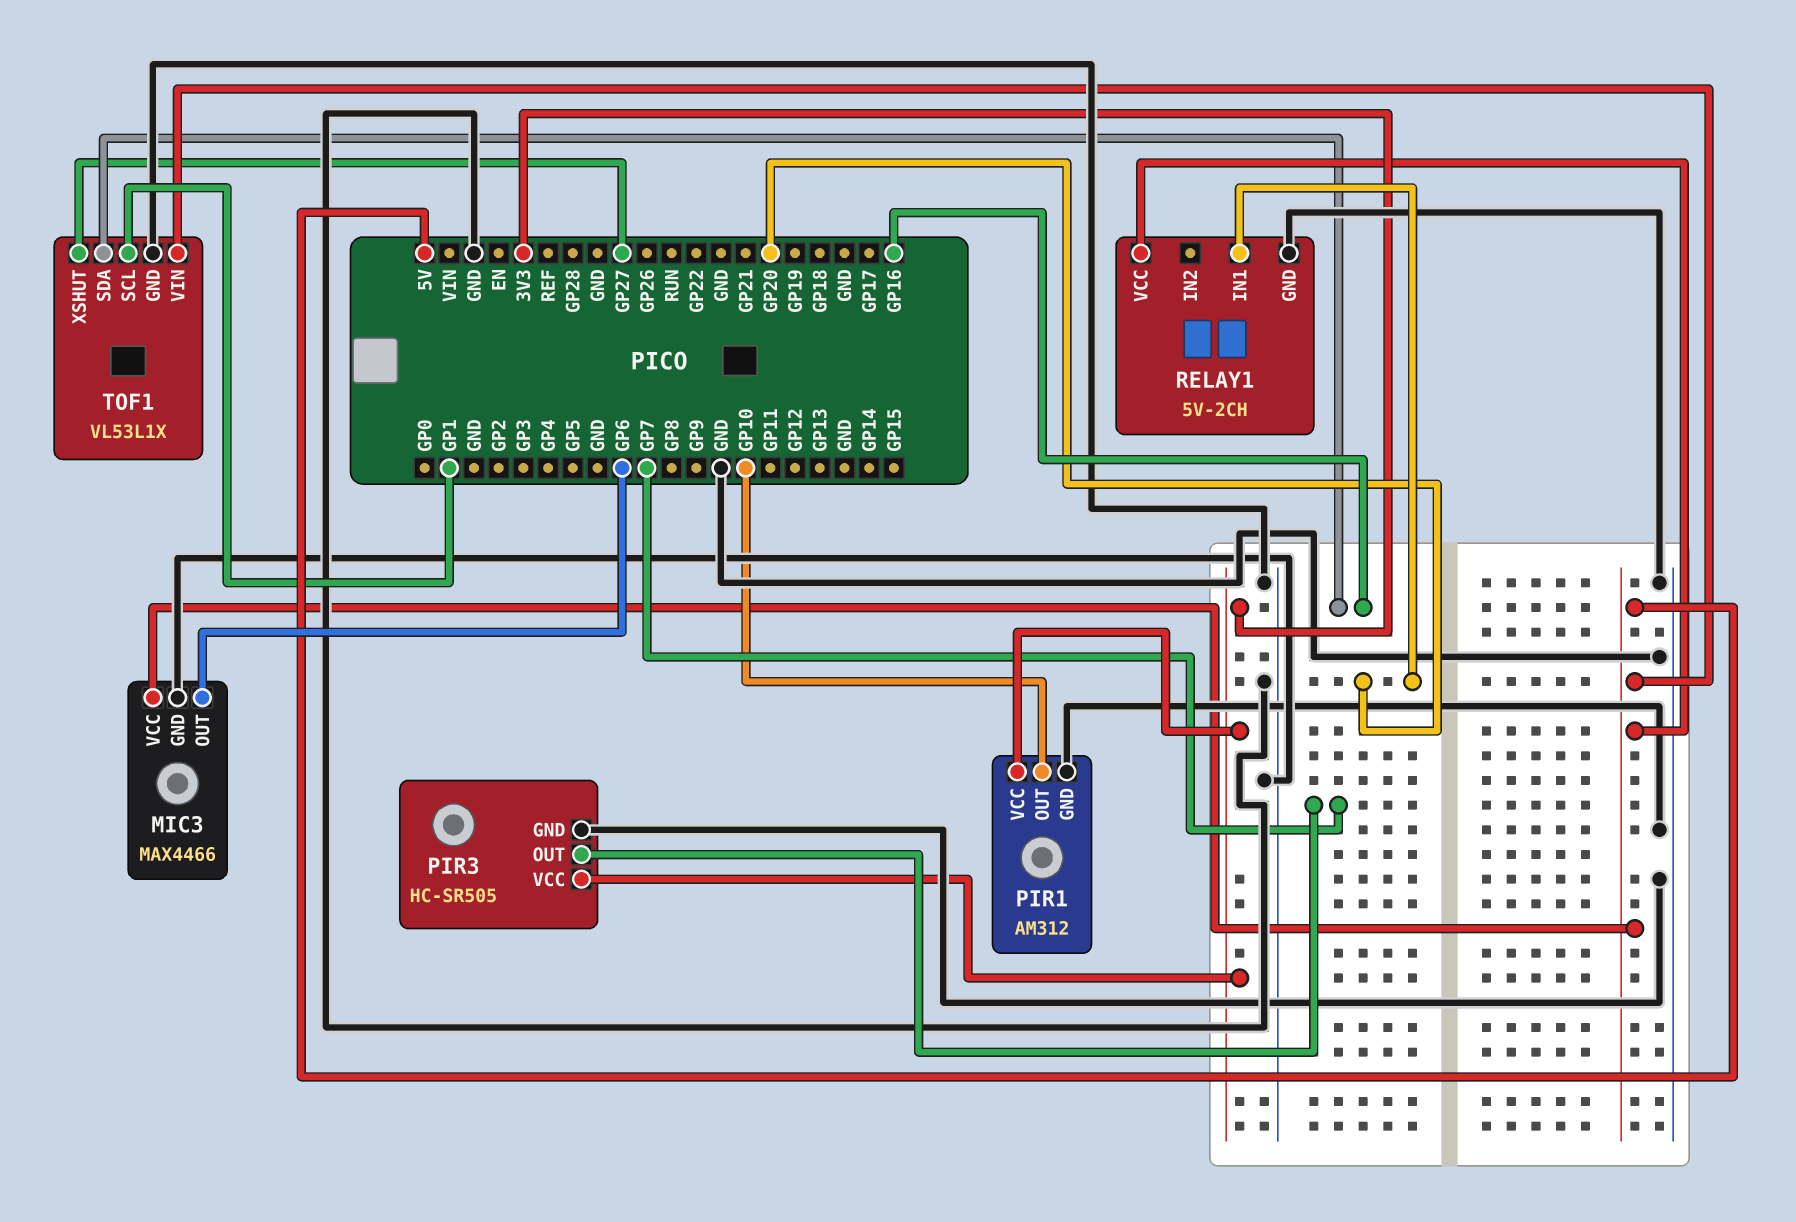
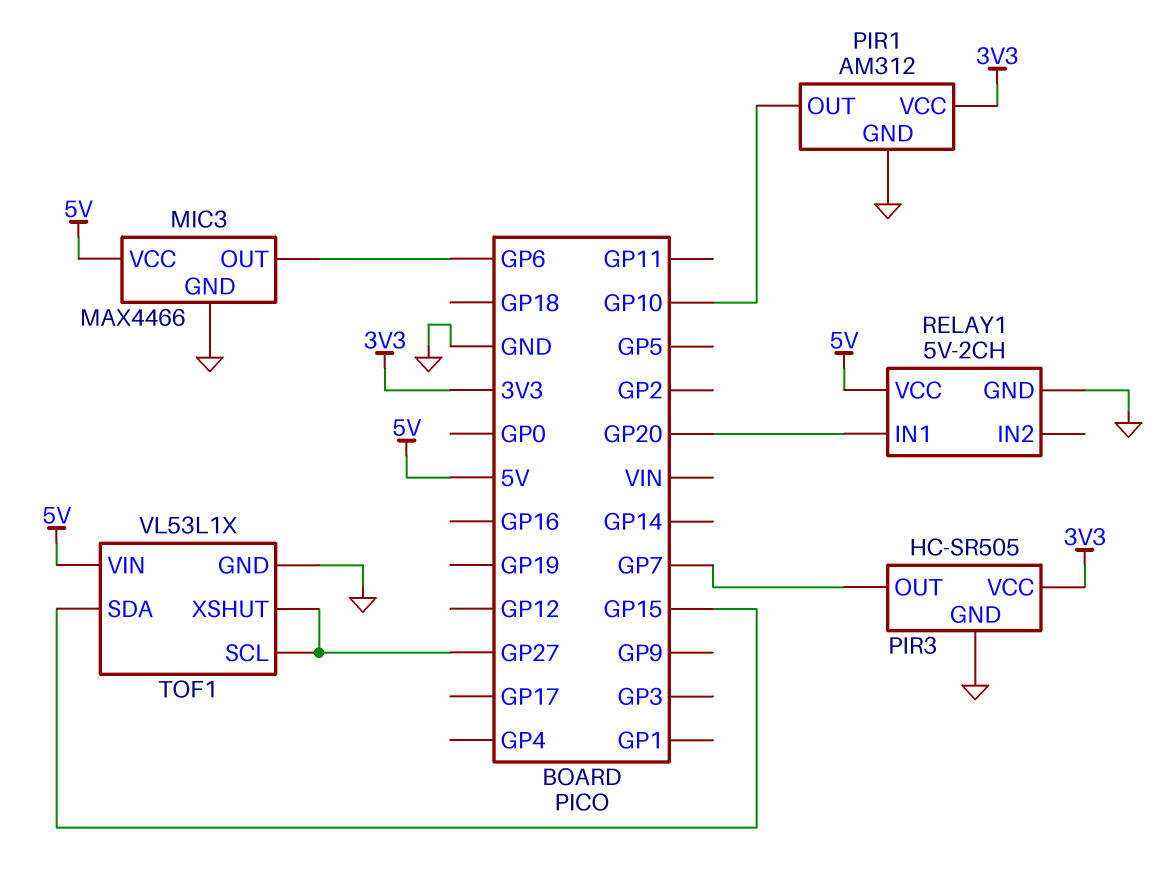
TOF1 pin SCL: GP1 -> GP27
TOF1 pin SDA: GP16 -> GP15

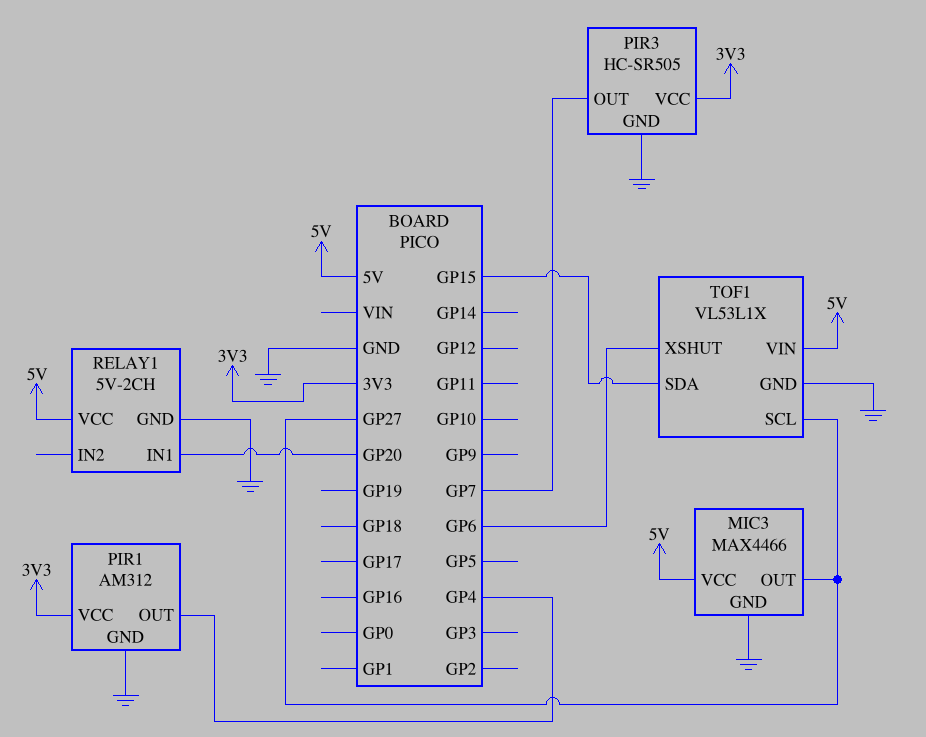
MIC3 pin OUT: GP6 -> GP27
PIR1 pin OUT: GP10 -> GP4
TOF1 pin XSHUT: GP27 -> GP6

